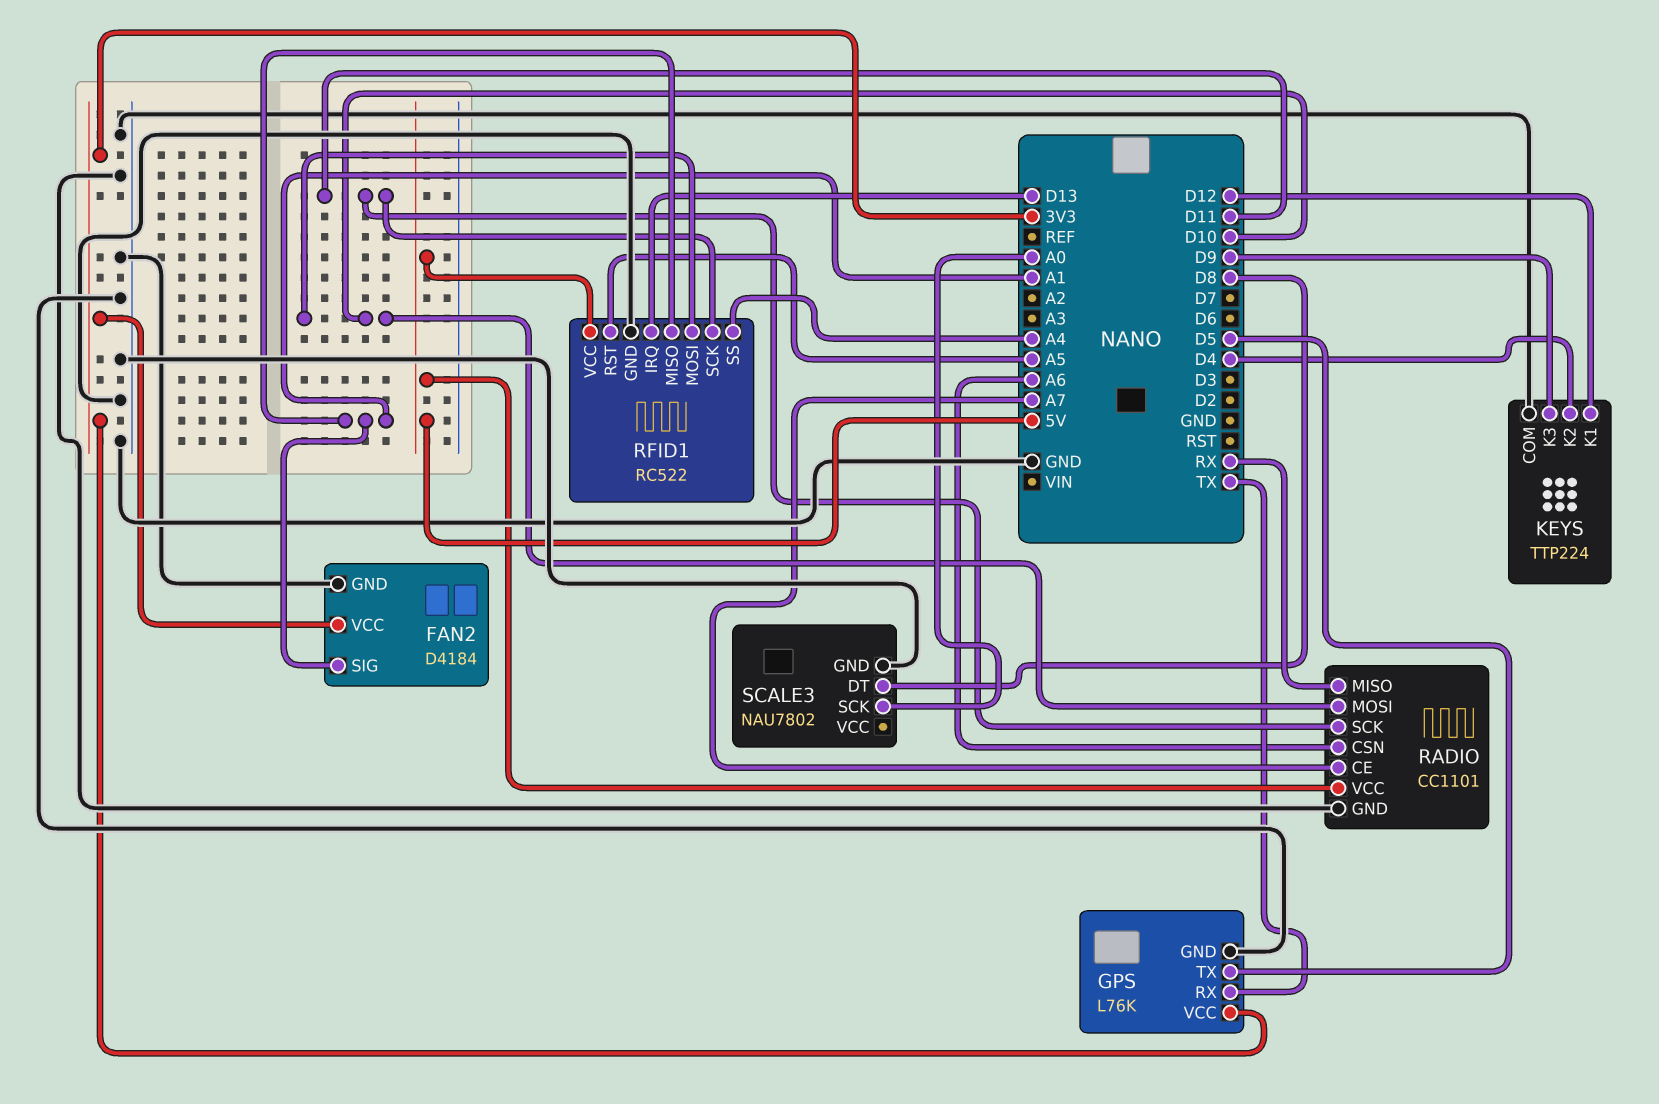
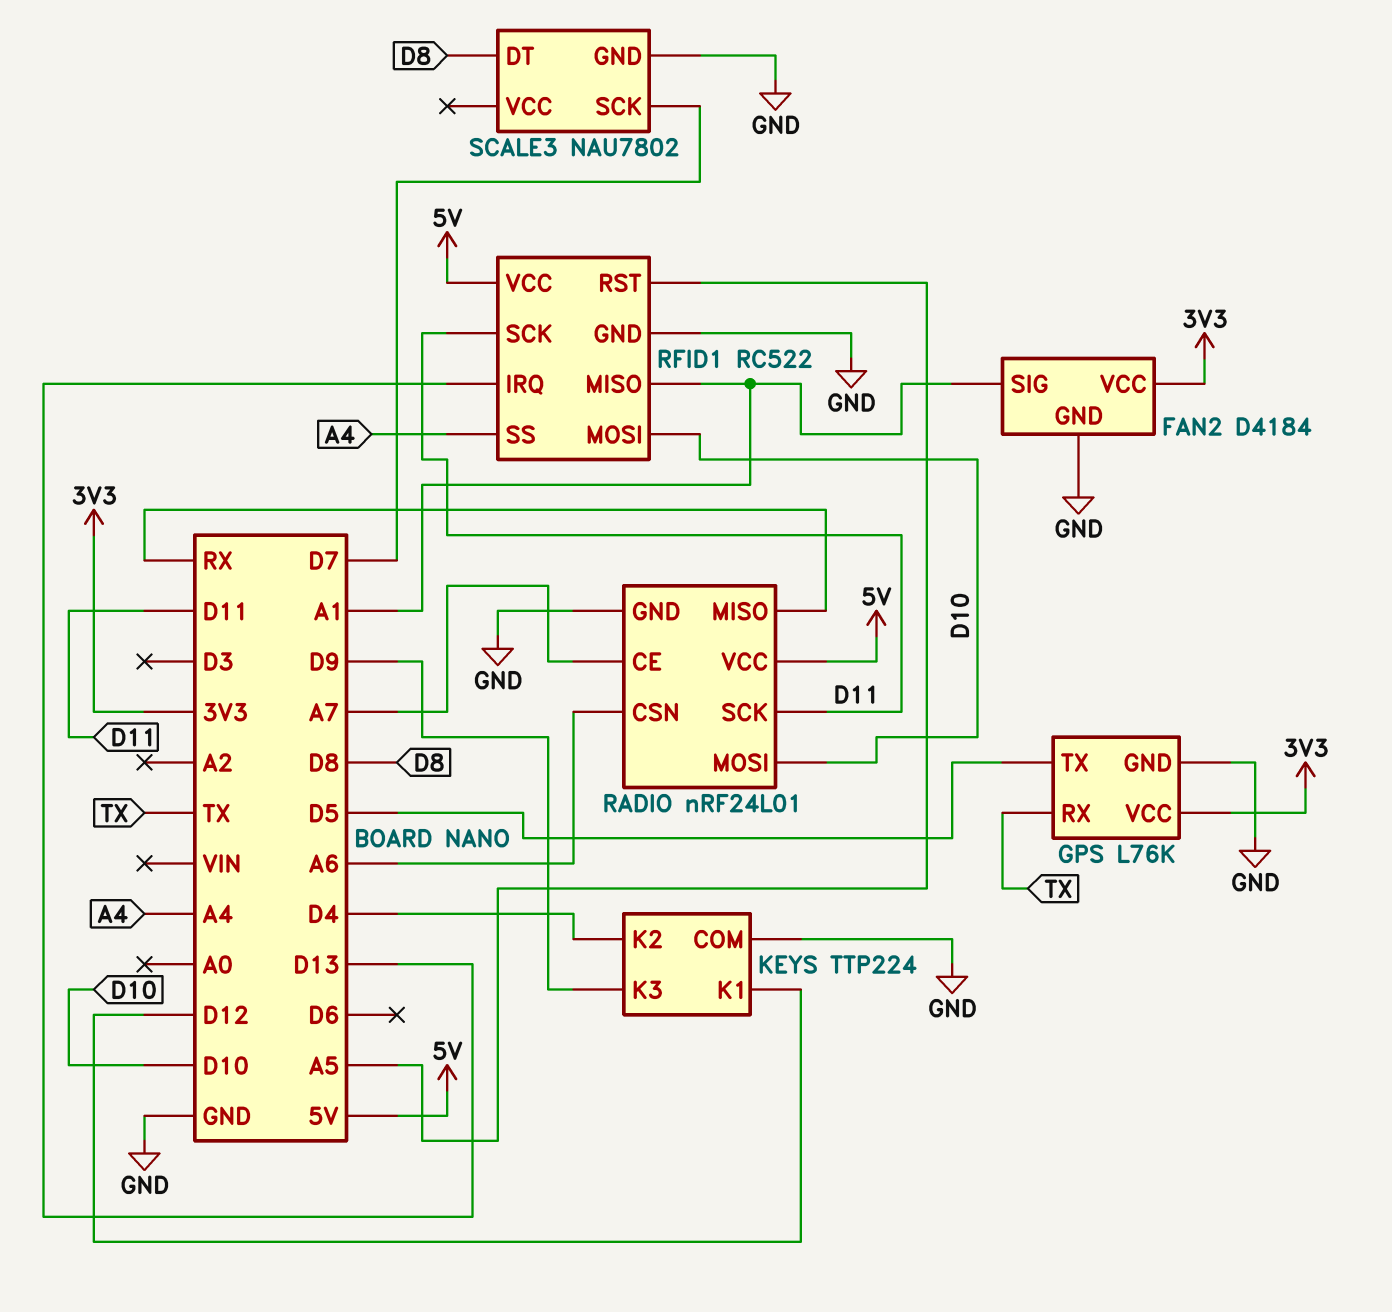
RADIO: CC1101 -> nRF24L01
SCALE3 pin SCK: A0 -> D7

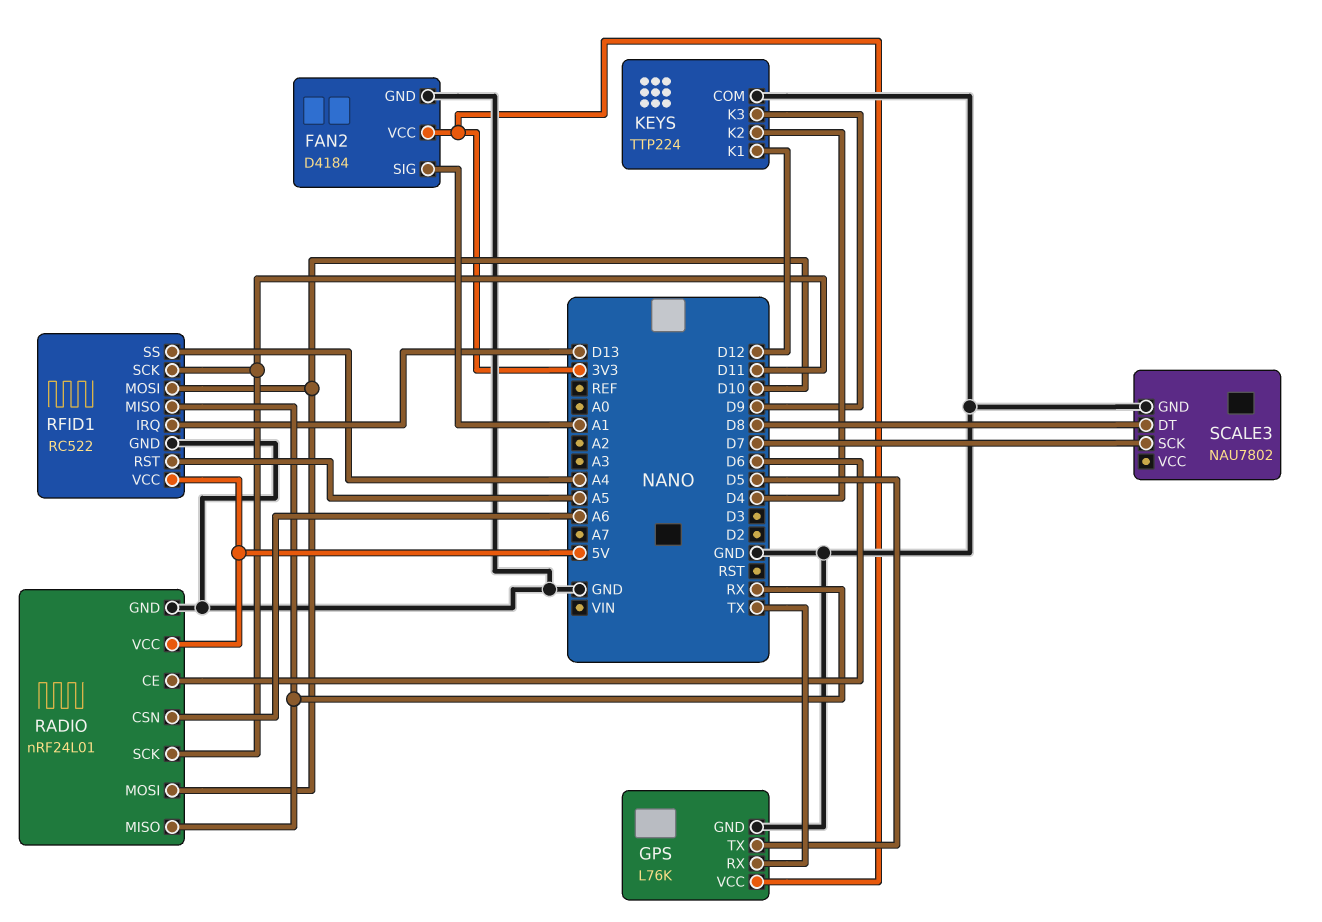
RADIO pin CE: A7 -> D6
RFID1 pin MISO: A1 -> RX

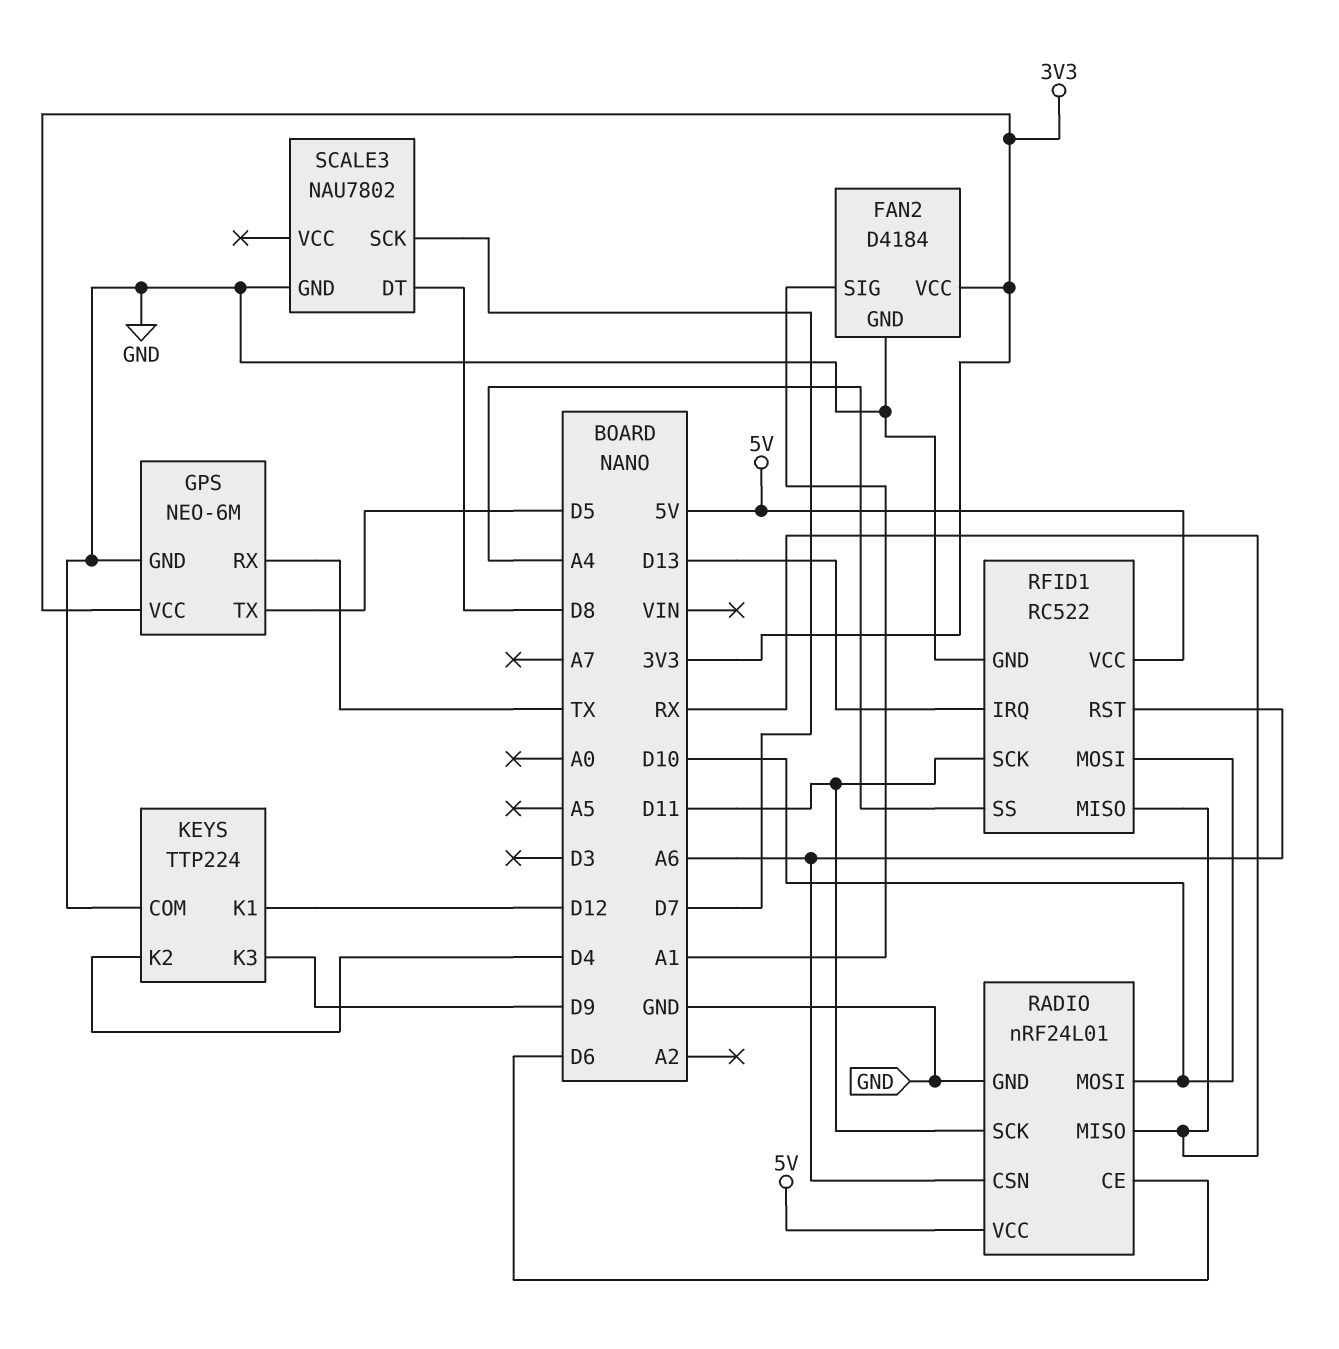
GPS: L76K -> NEO-6M
RFID1 pin RST: A5 -> A6

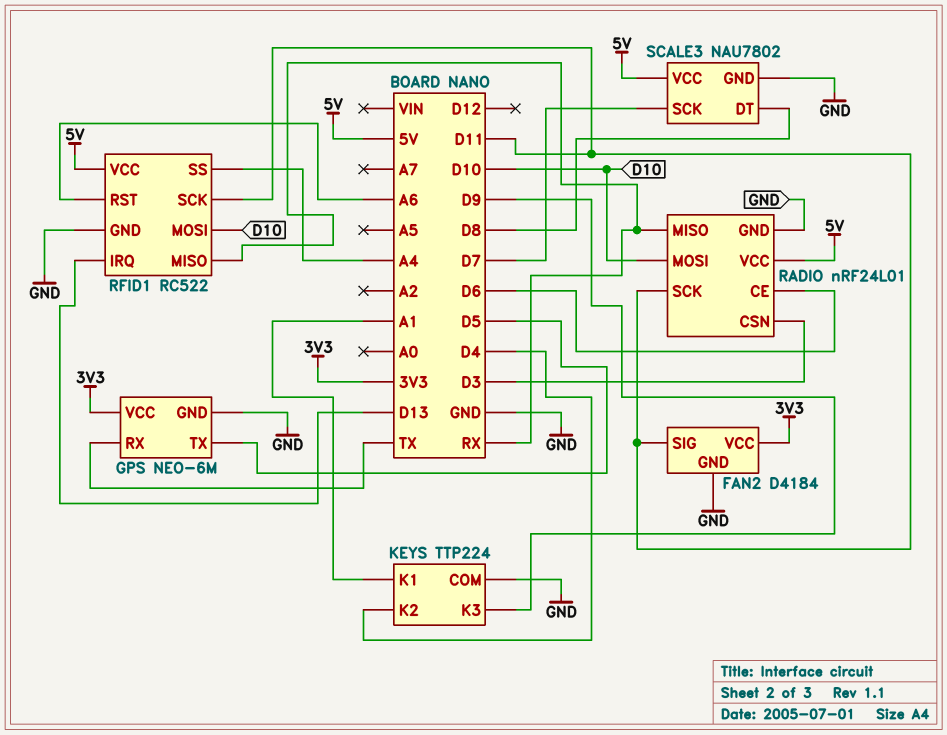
FAN2 pin SIG: A1 -> D11
KEYS pin K1: D12 -> A1
RADIO pin CSN: A6 -> D3
SCALE3 pin VCC: none -> 5V

